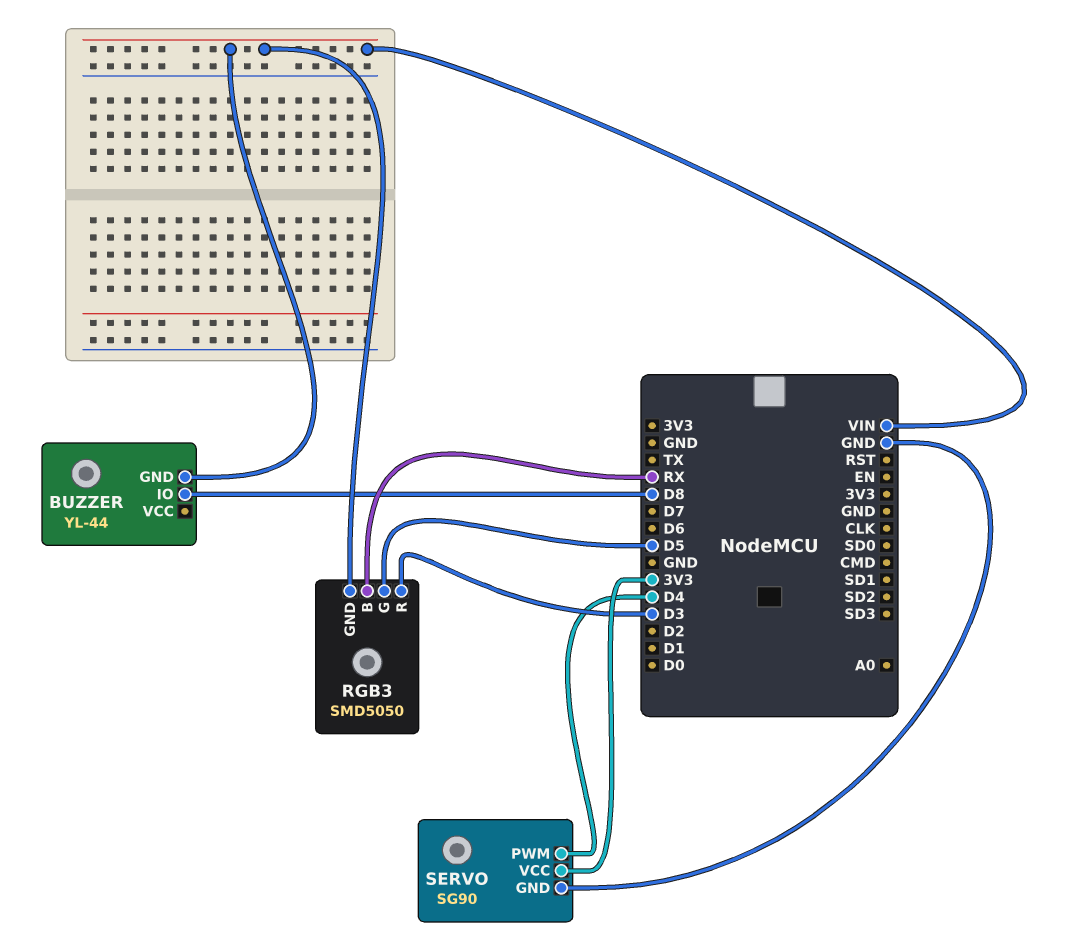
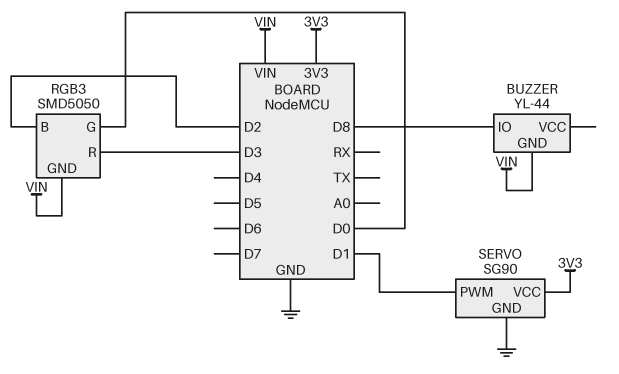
RGB3 pin B: RX -> D2
RGB3 pin G: D5 -> D0
SERVO pin PWM: D4 -> D1

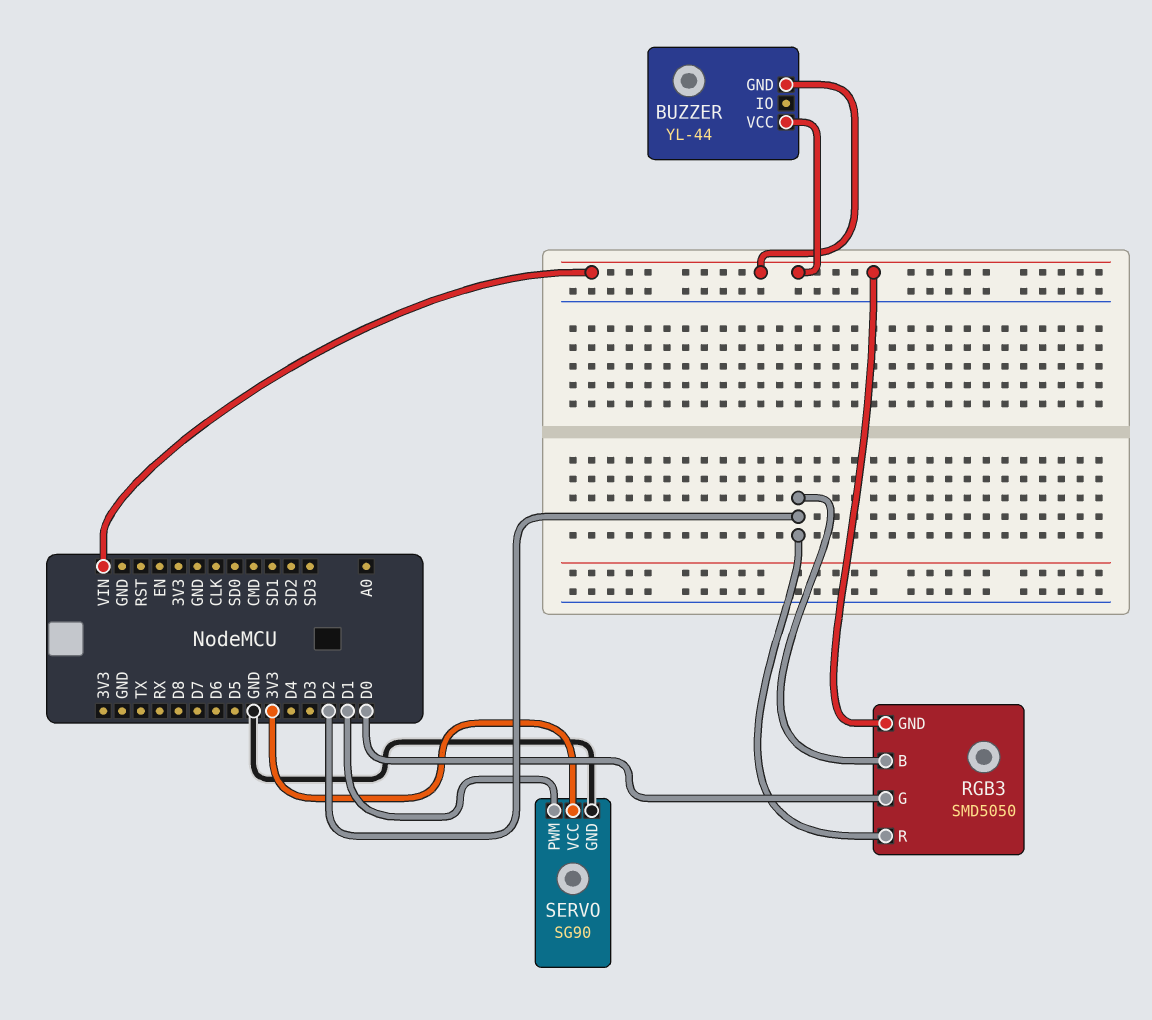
BUZZER pin IO: D8 -> none
BUZZER pin VCC: none -> VIN
RGB3 pin R: D3 -> D2

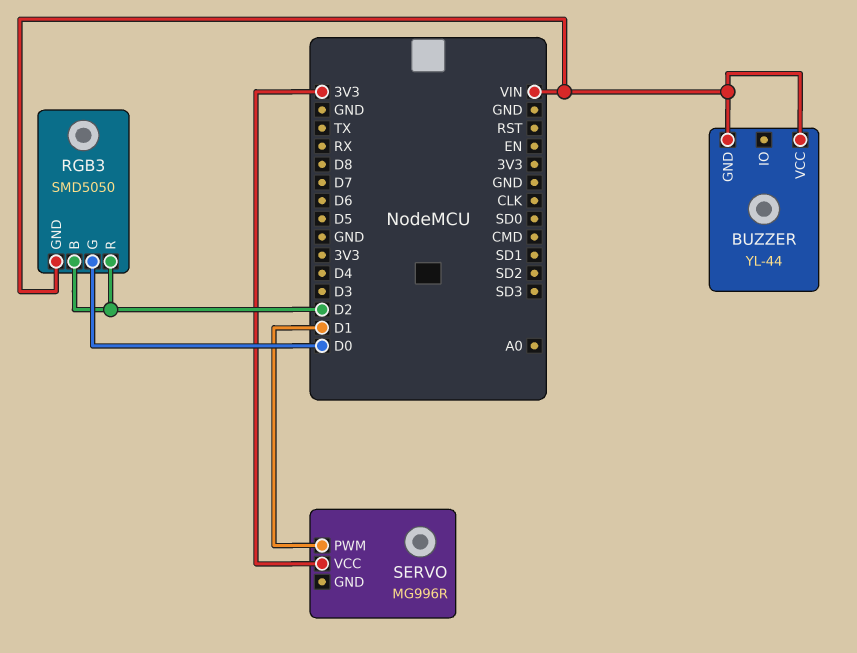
SERVO: SG90 -> MG996R
SERVO pin GND: GND -> none

